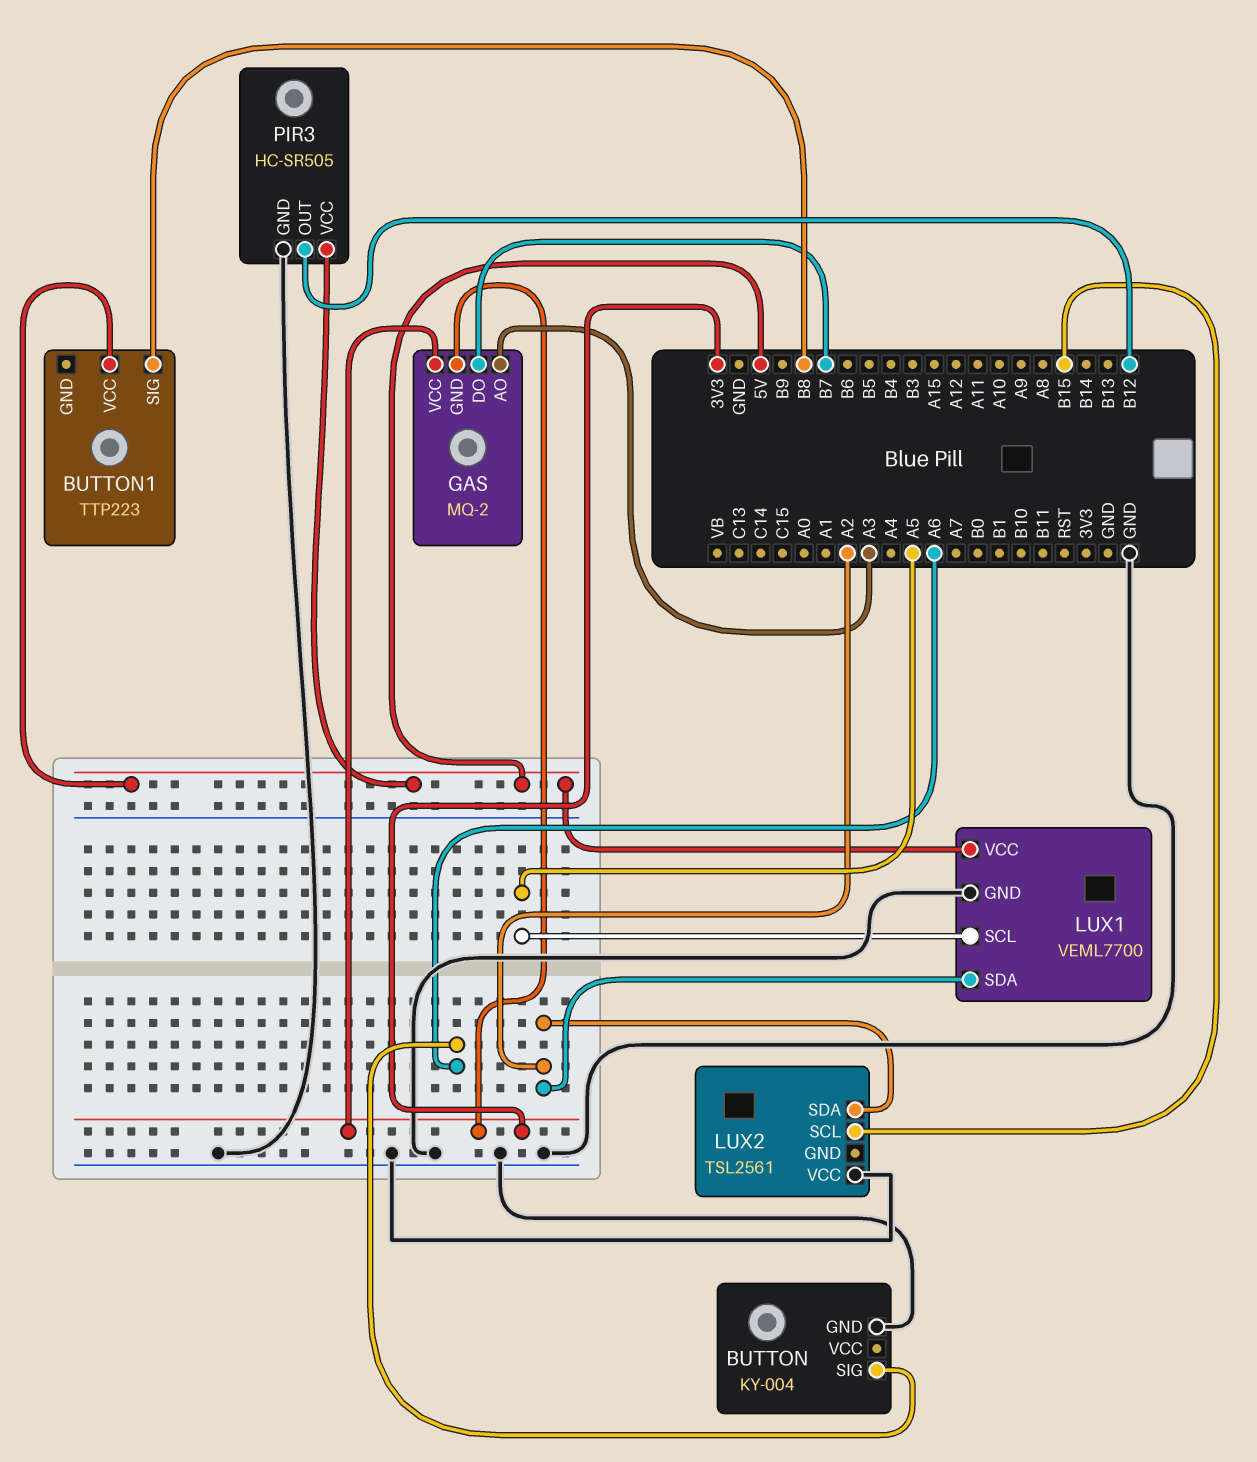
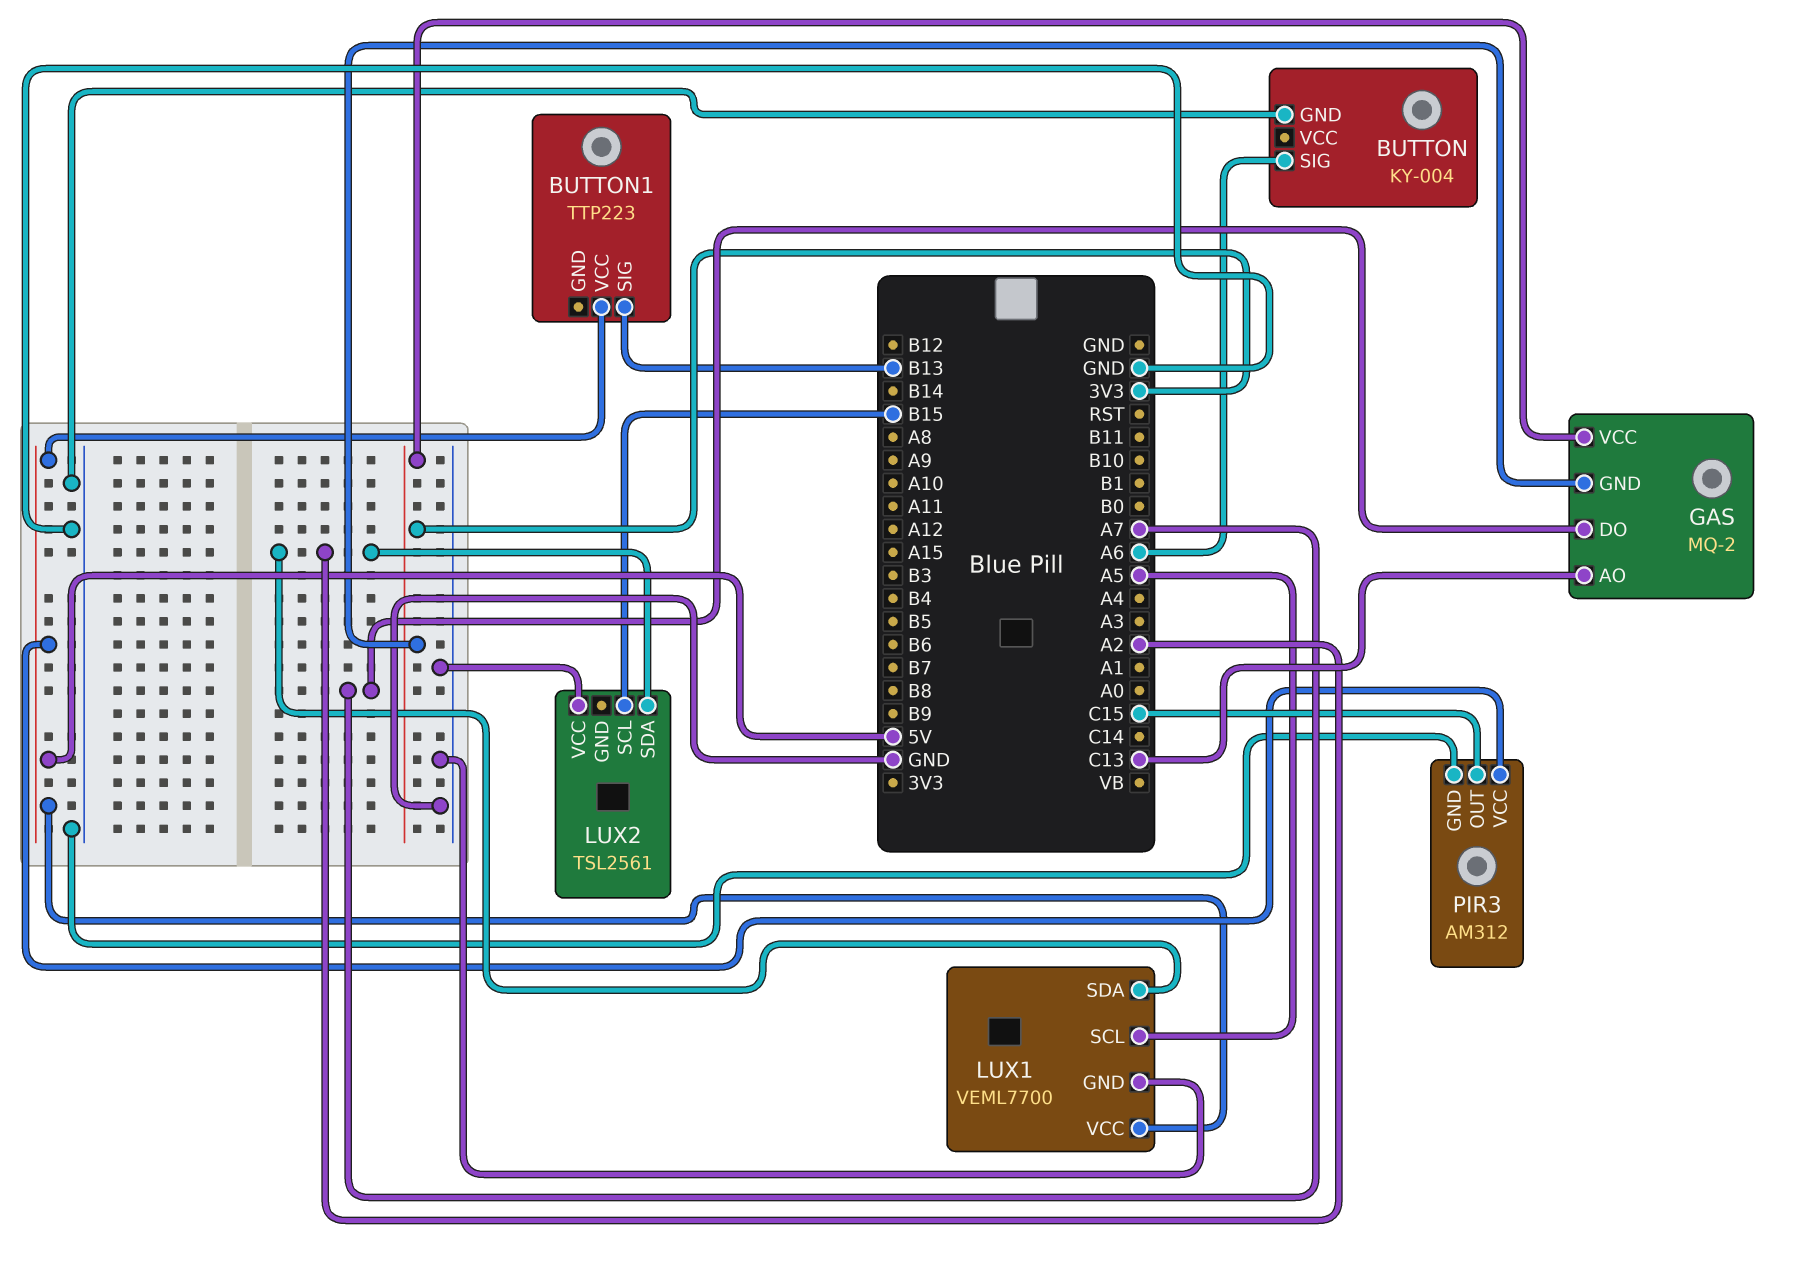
BUTTON1 pin SIG: B8 -> B13
GAS pin AO: A3 -> C13
GAS pin DO: B7 -> A7
PIR3: HC-SR505 -> AM312
PIR3 pin OUT: B12 -> C15

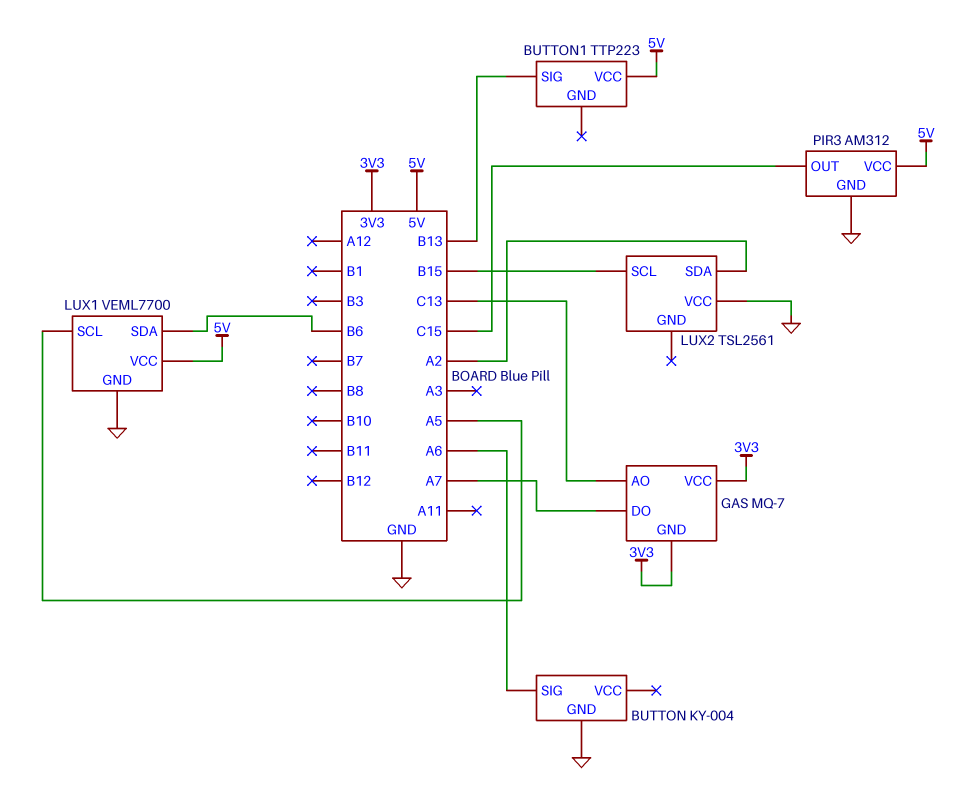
GAS: MQ-2 -> MQ-7
LUX1 pin SDA: A2 -> B6

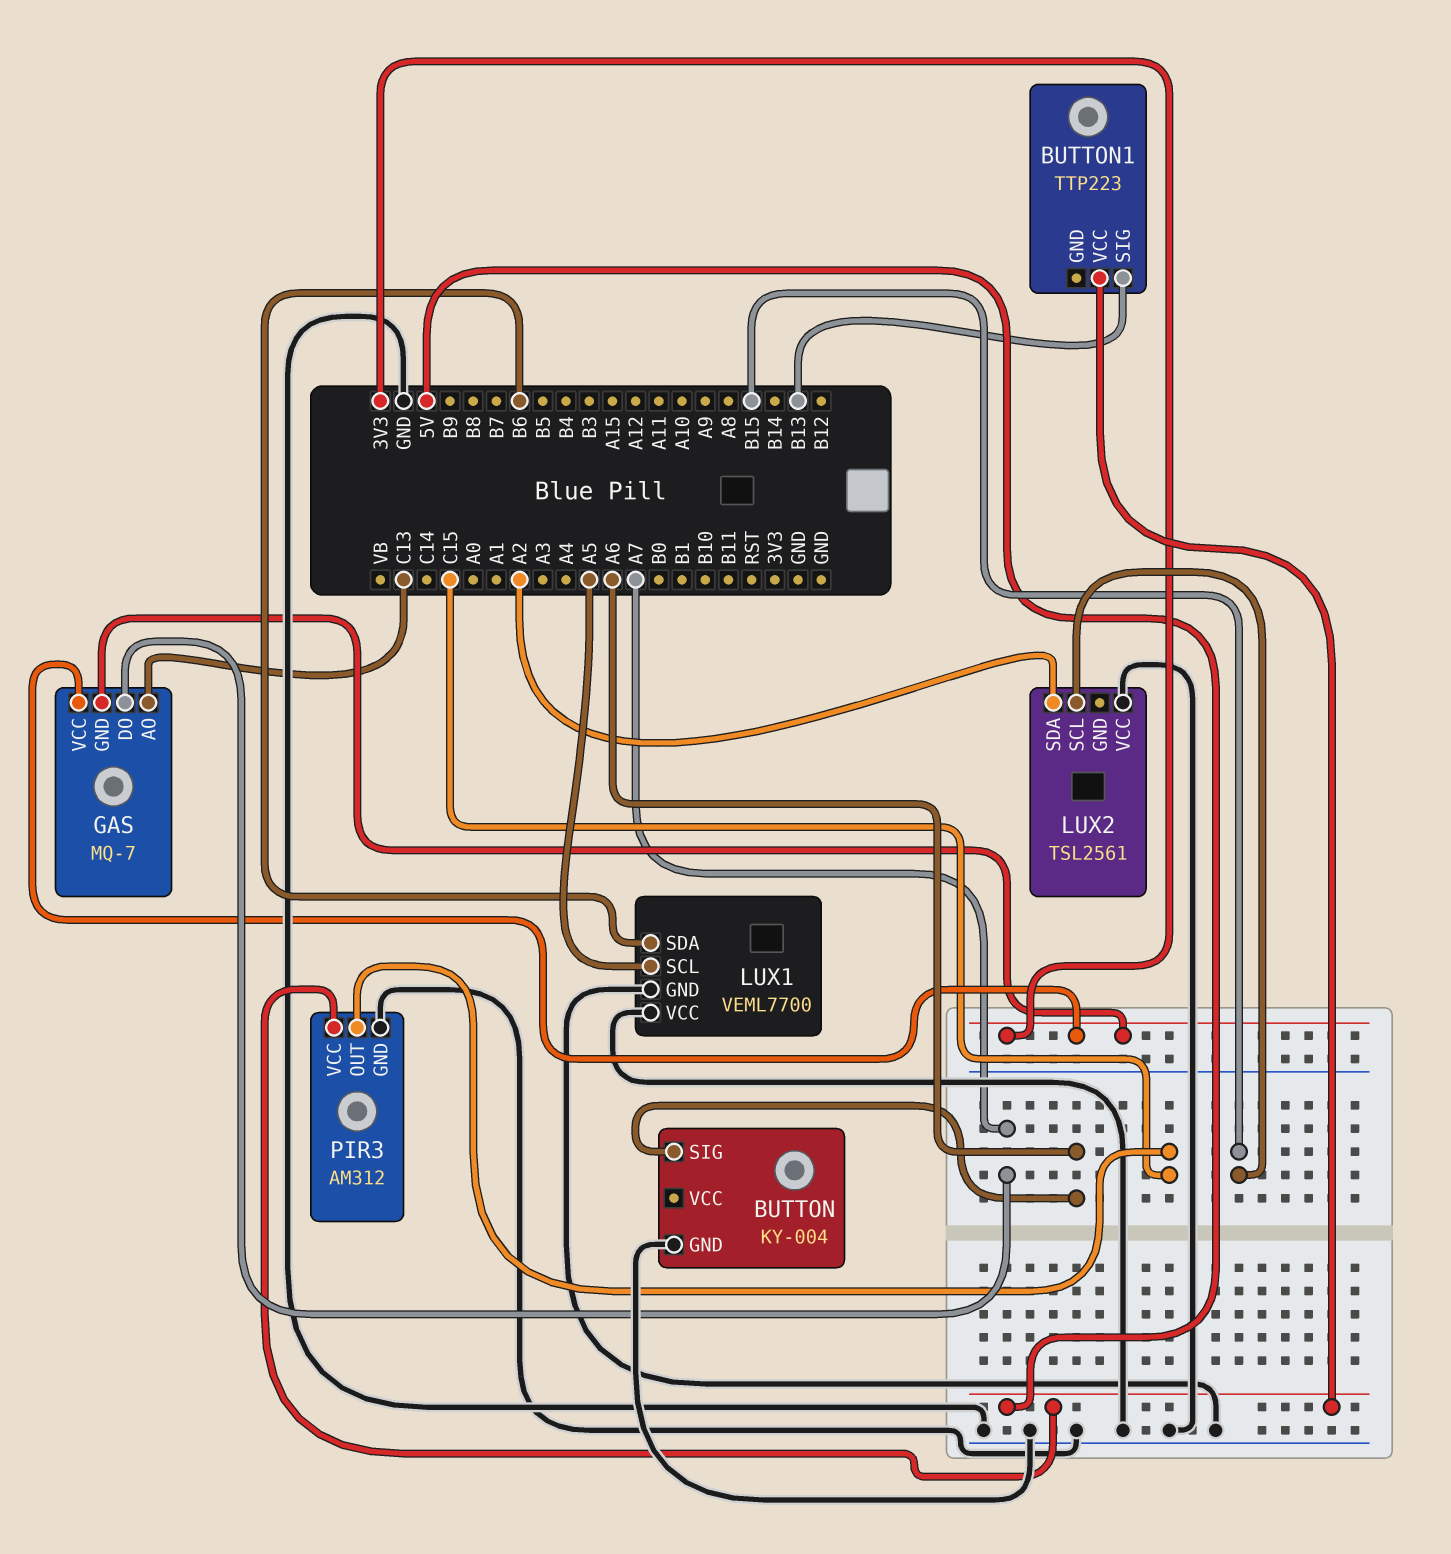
LUX1 pin VCC: 5V -> GND

